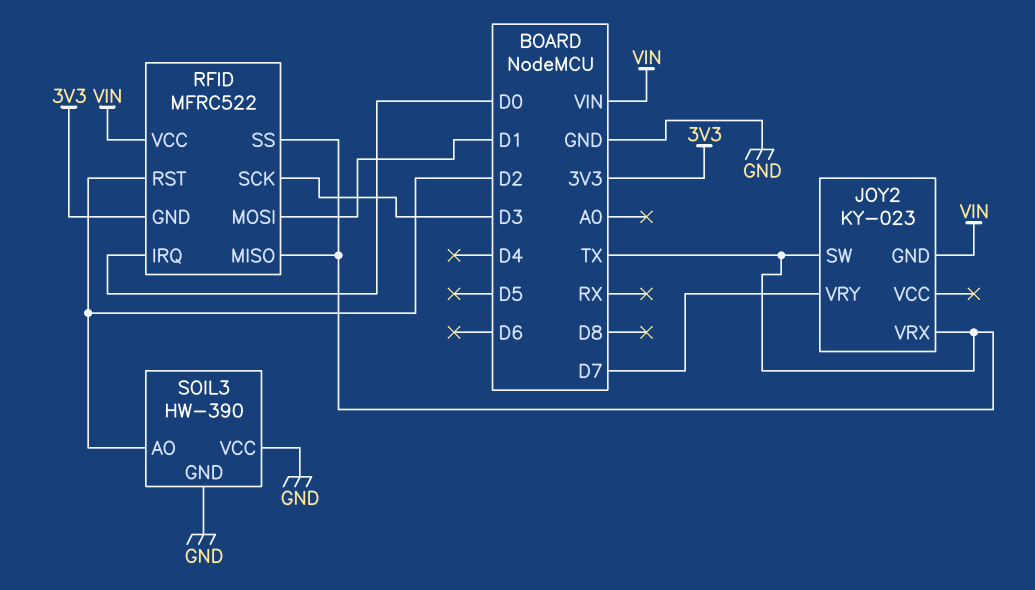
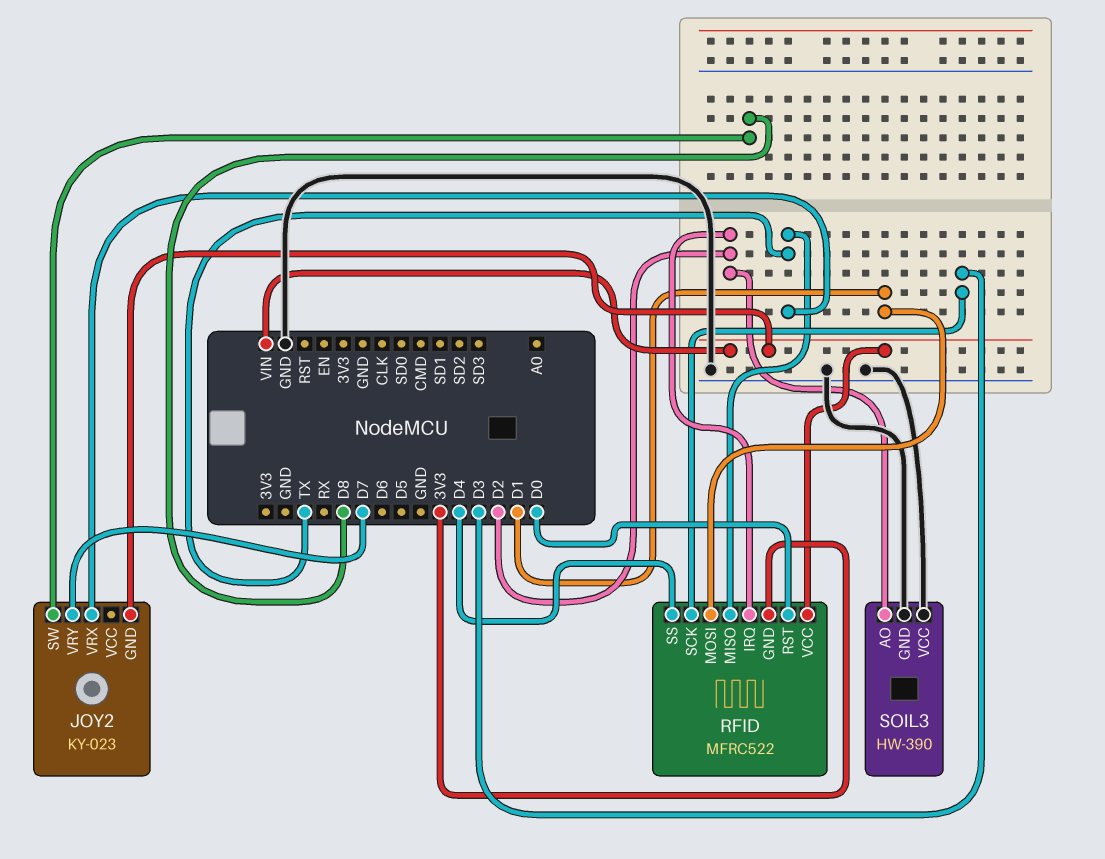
JOY2 pin SW: TX -> D8
RFID pin IRQ: D0 -> D2
RFID pin RST: D2 -> D0
RFID pin SS: TX -> D4

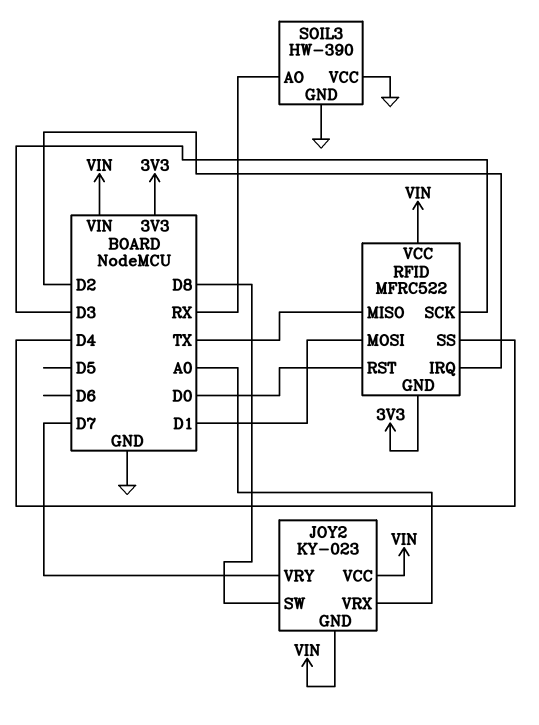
JOY2 pin VCC: none -> VIN
JOY2 pin VRX: TX -> A0
SOIL3 pin AO: D2 -> RX

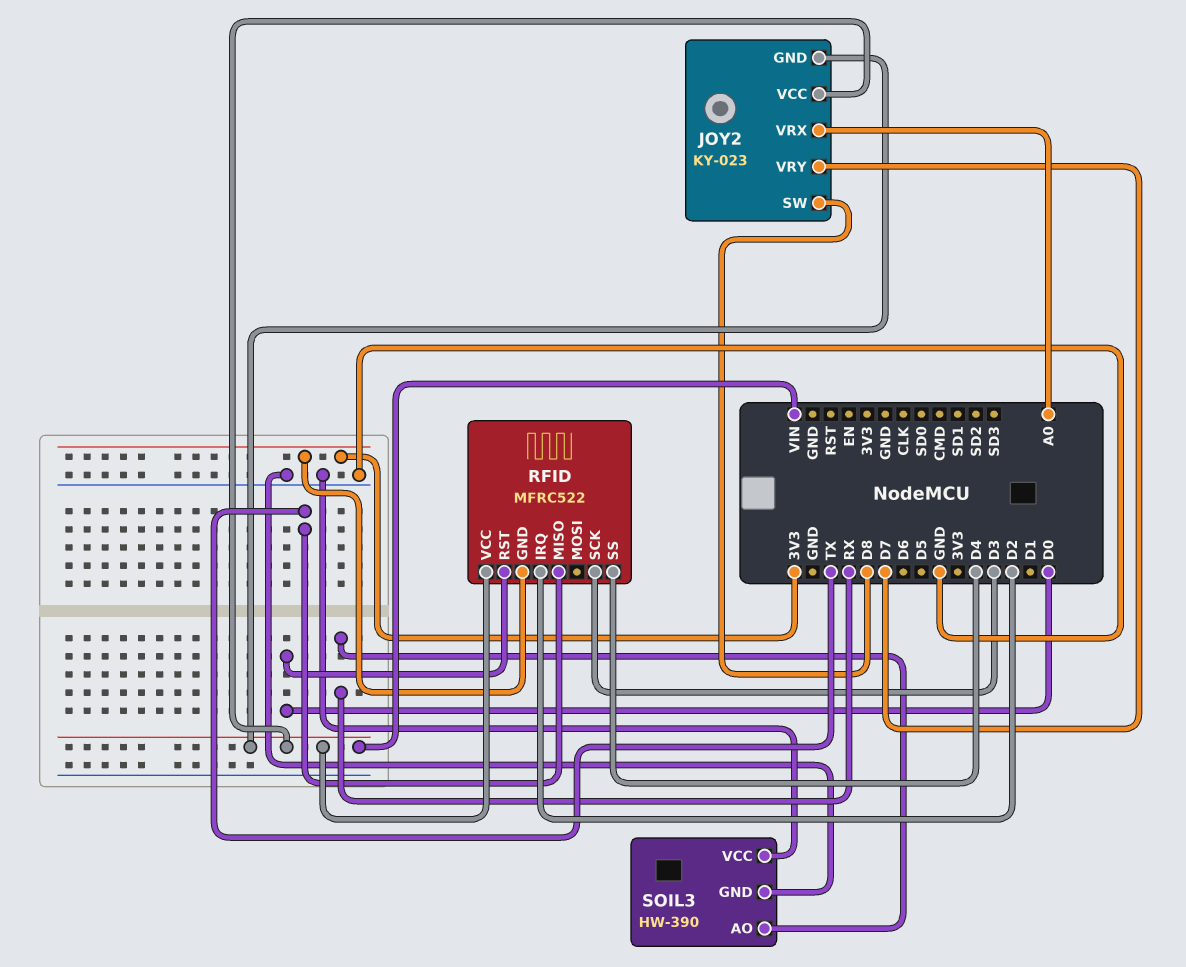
RFID pin MOSI: D1 -> none

